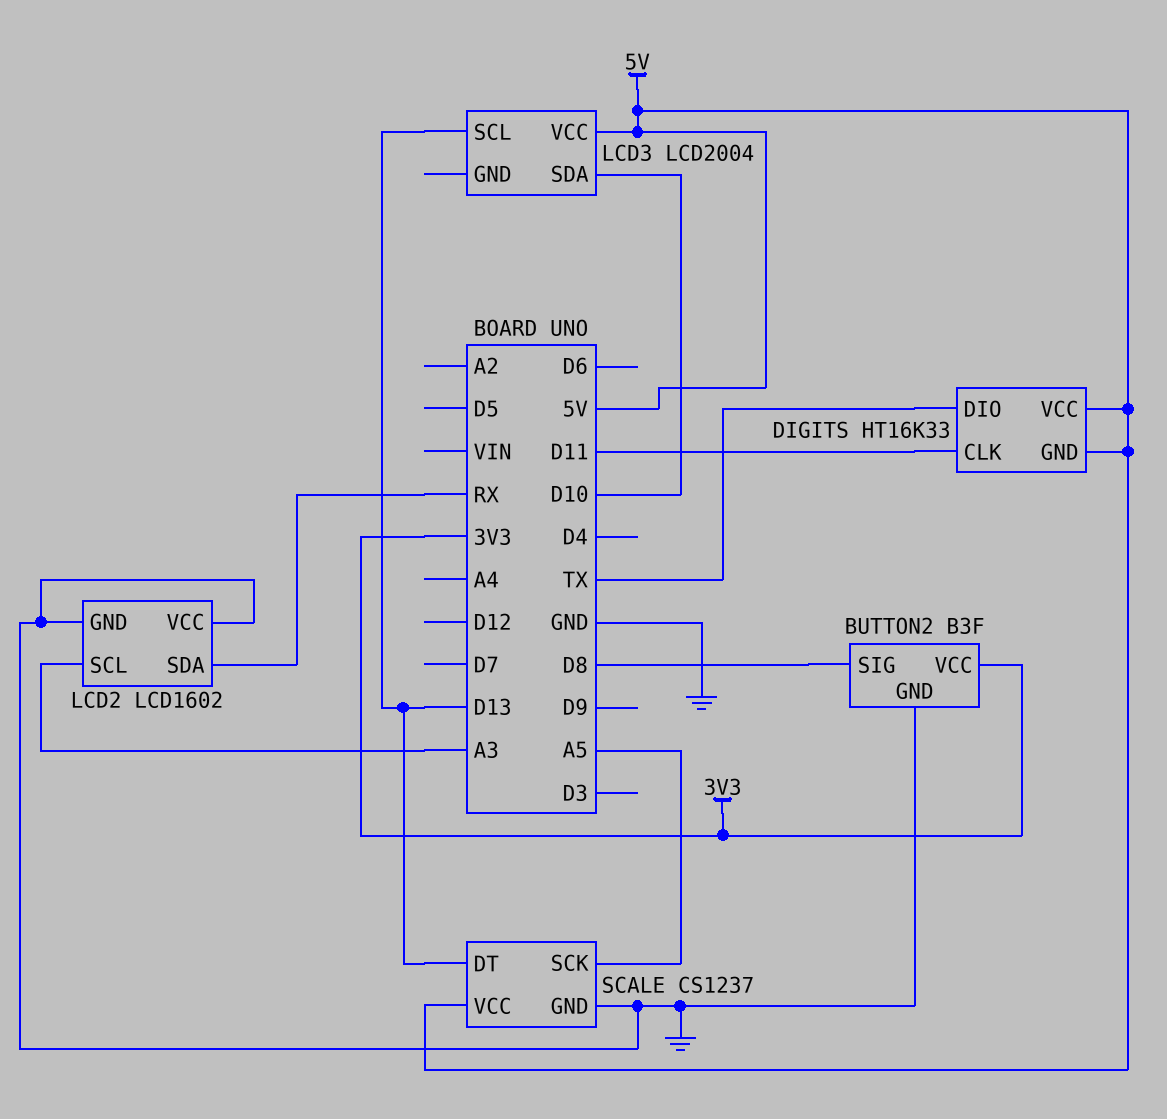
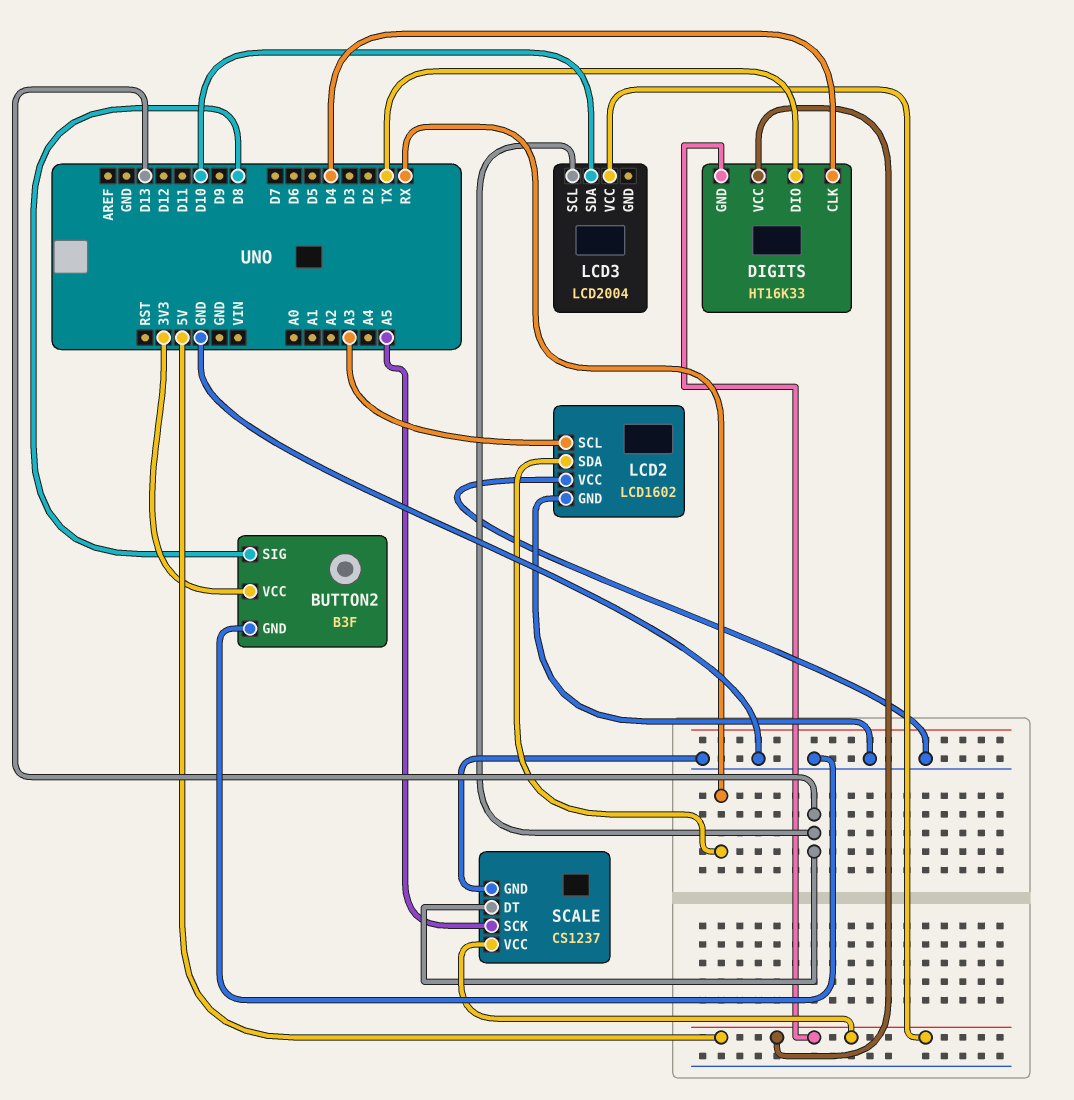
DIGITS pin CLK: D11 -> D4

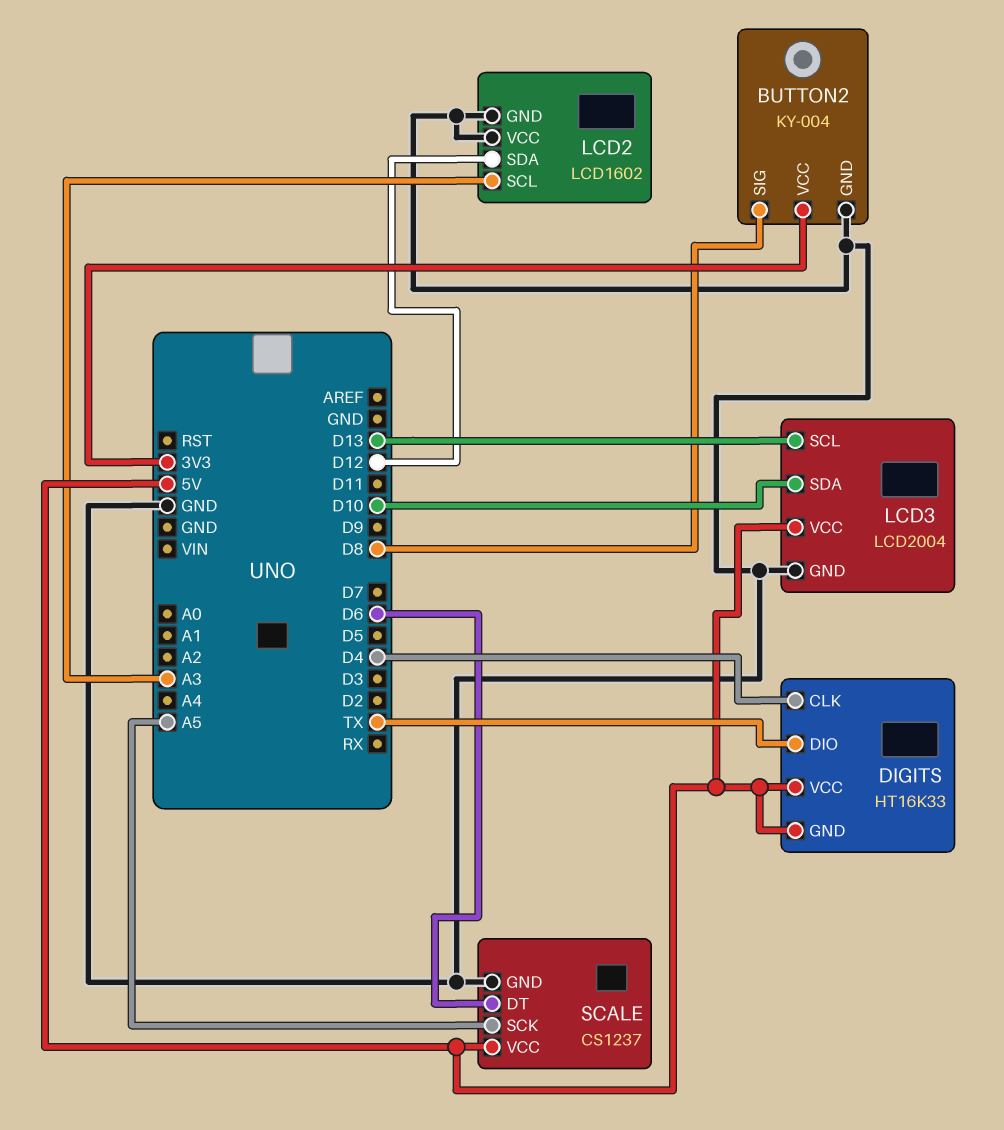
BUTTON2: B3F -> KY-004
LCD2 pin SDA: RX -> D12
LCD3 pin GND: none -> GND
SCALE pin DT: D13 -> D6

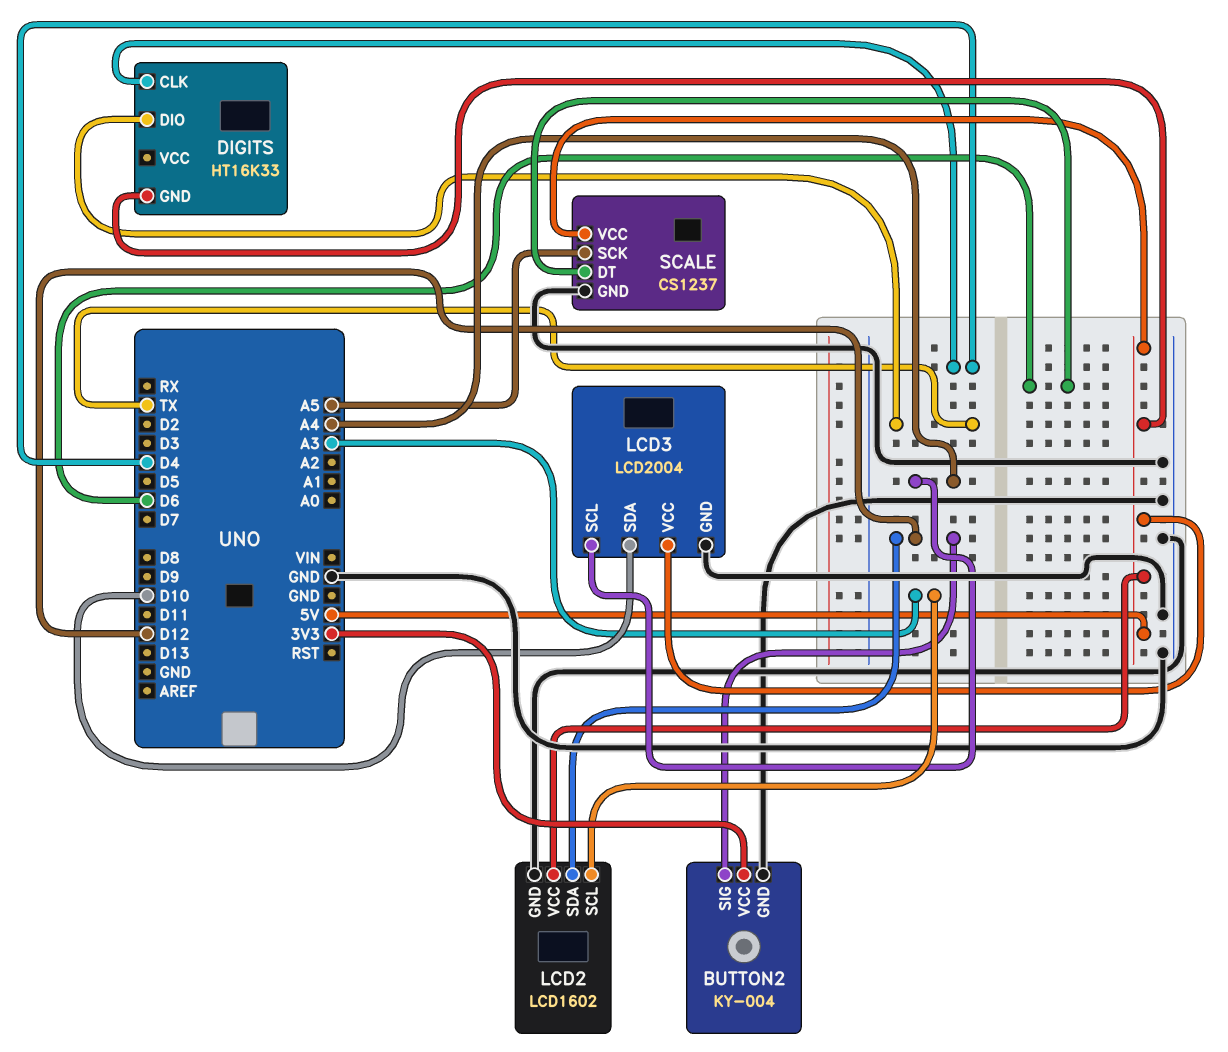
BUTTON2 pin SIG: D8 -> D12
DIGITS pin VCC: 5V -> none
LCD2 pin VCC: GND -> 5V
LCD3 pin SCL: D13 -> A4

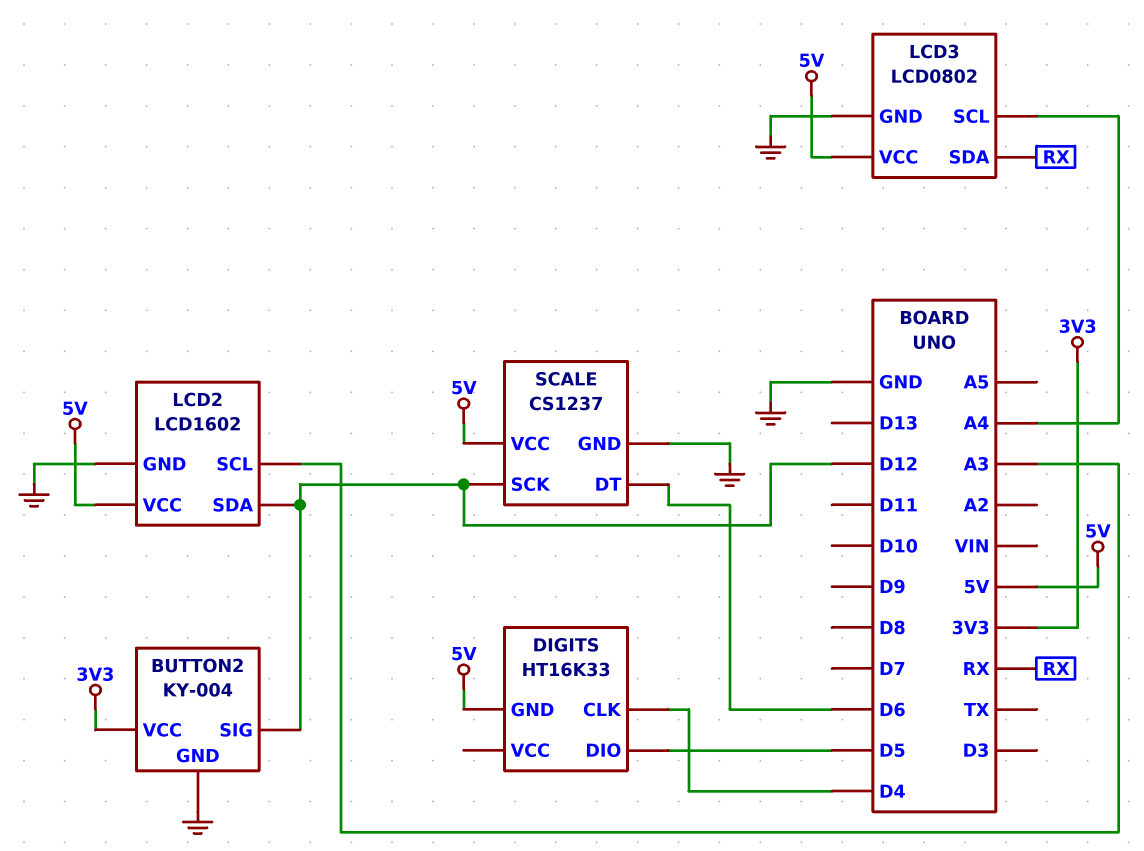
DIGITS pin DIO: TX -> D5
LCD3: LCD2004 -> LCD0802
LCD3 pin SDA: D10 -> RX
SCALE pin SCK: A5 -> D12

